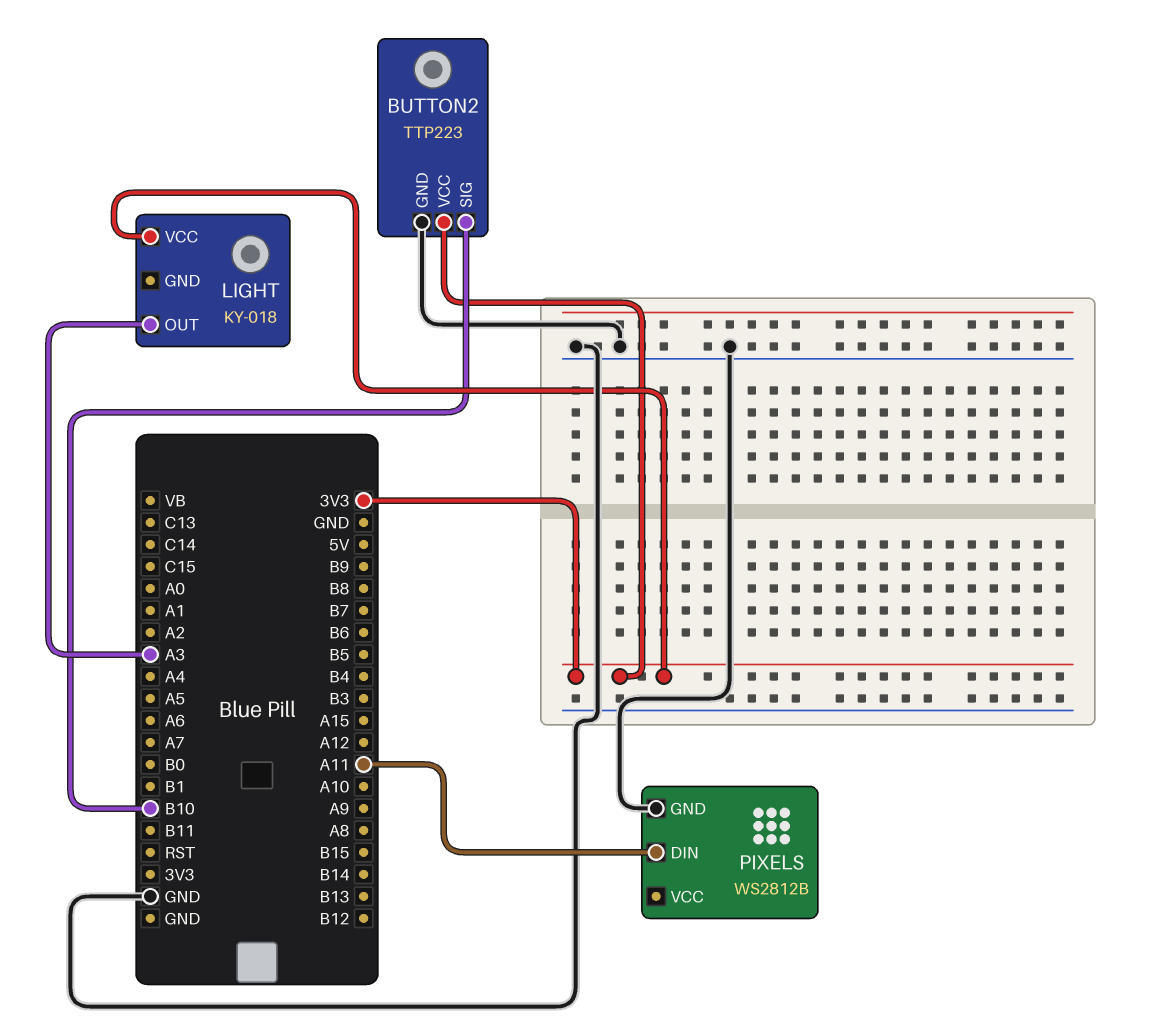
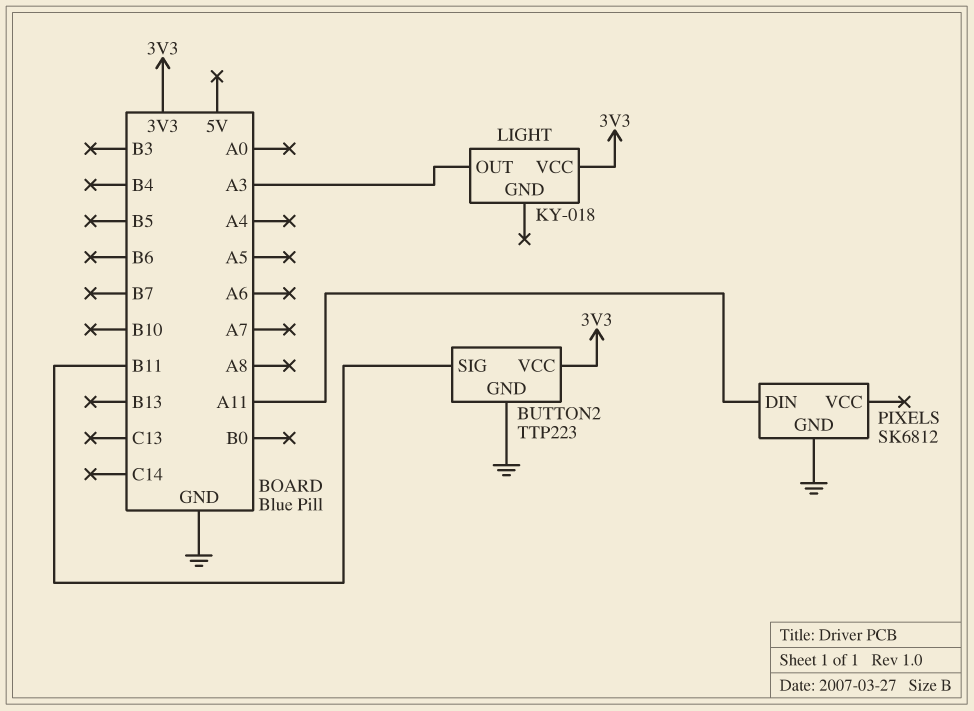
BUTTON2 pin SIG: B10 -> B11
PIXELS: WS2812B -> SK6812

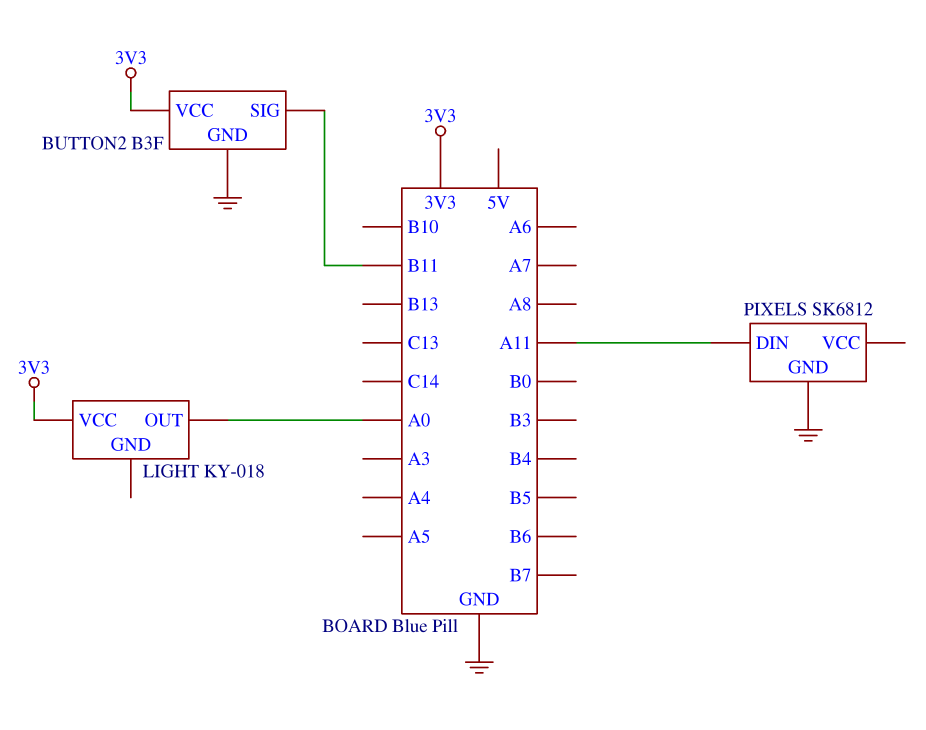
BUTTON2: TTP223 -> B3F
LIGHT pin OUT: A3 -> A0

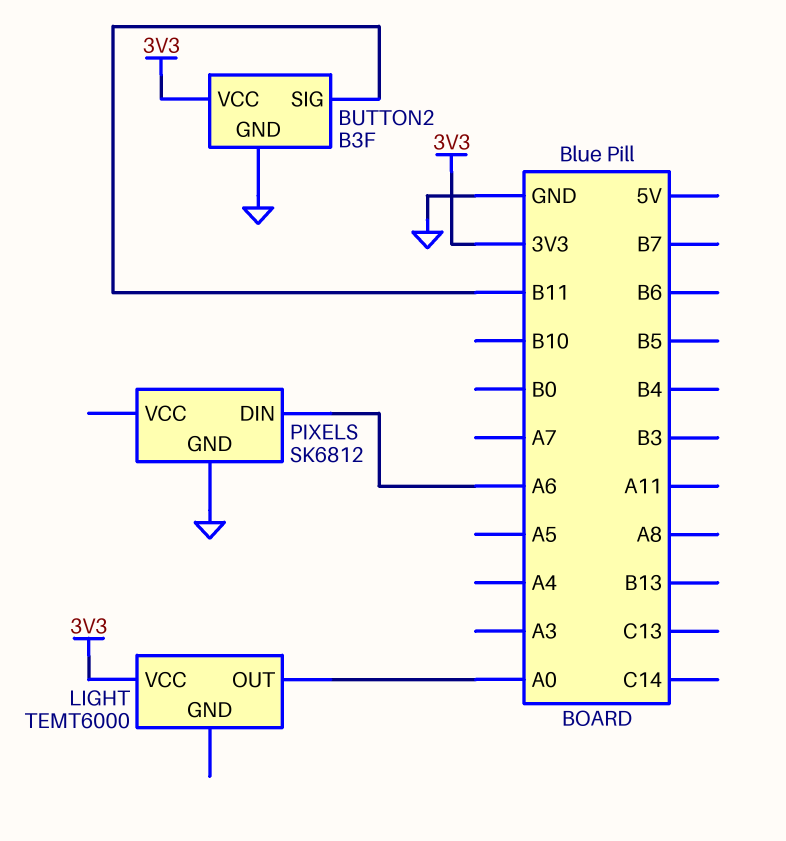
LIGHT: KY-018 -> TEMT6000
PIXELS pin DIN: A11 -> A6

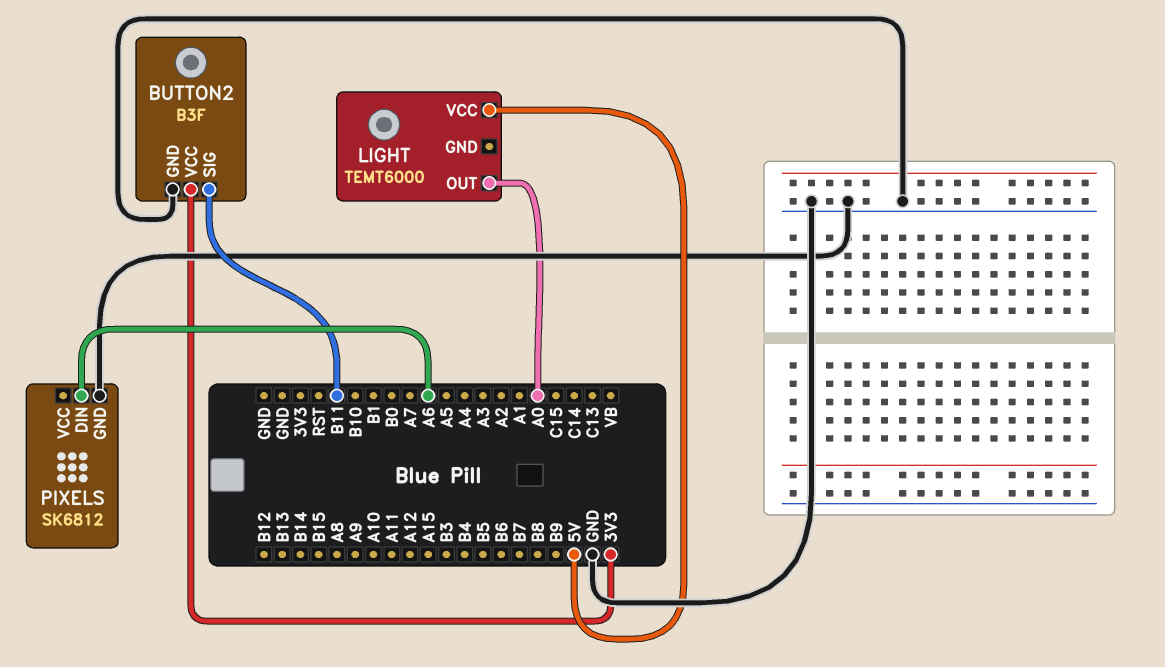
LIGHT pin VCC: 3V3 -> 5V

